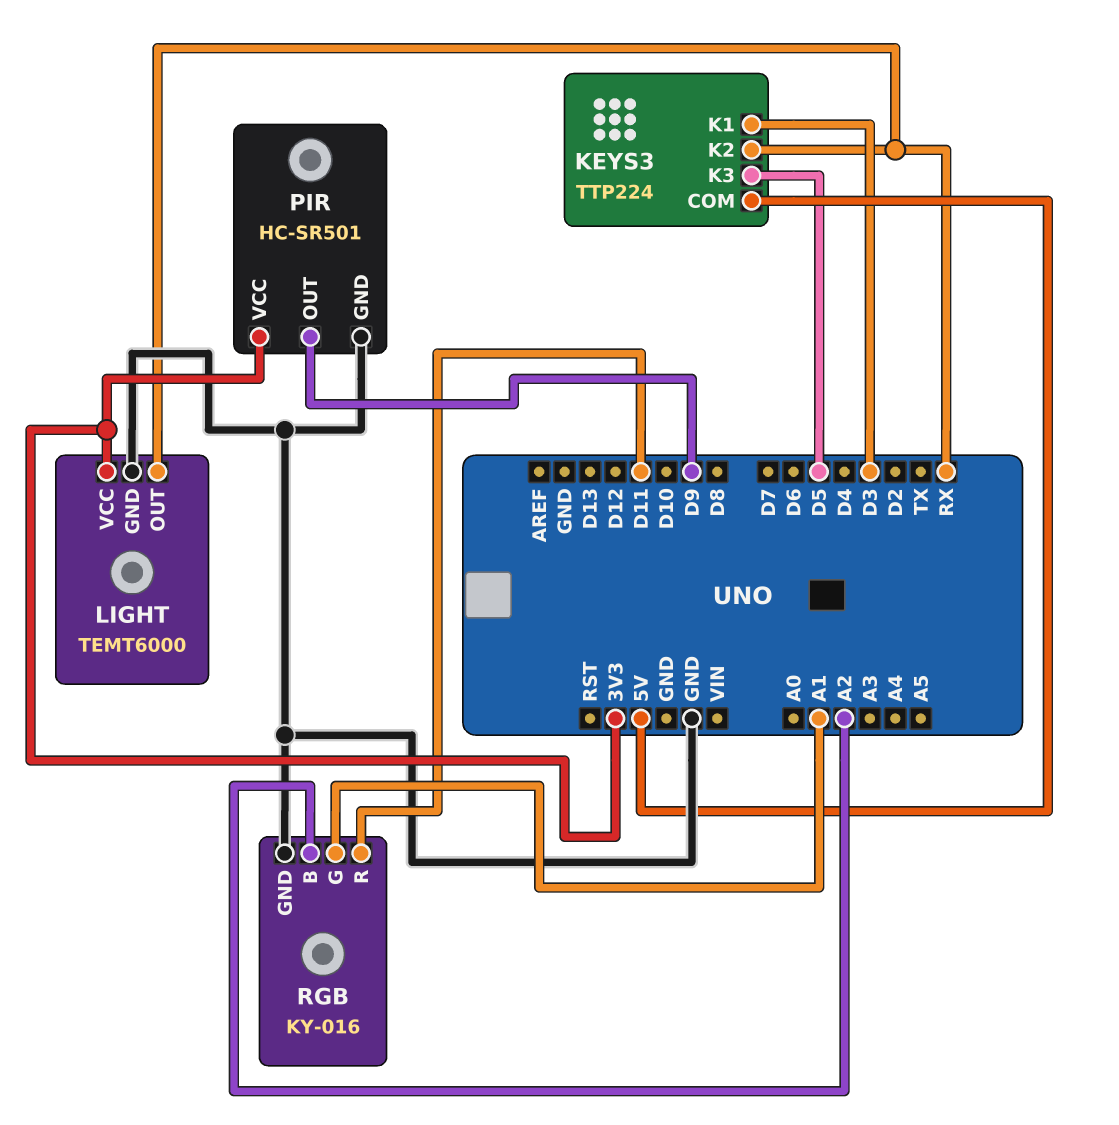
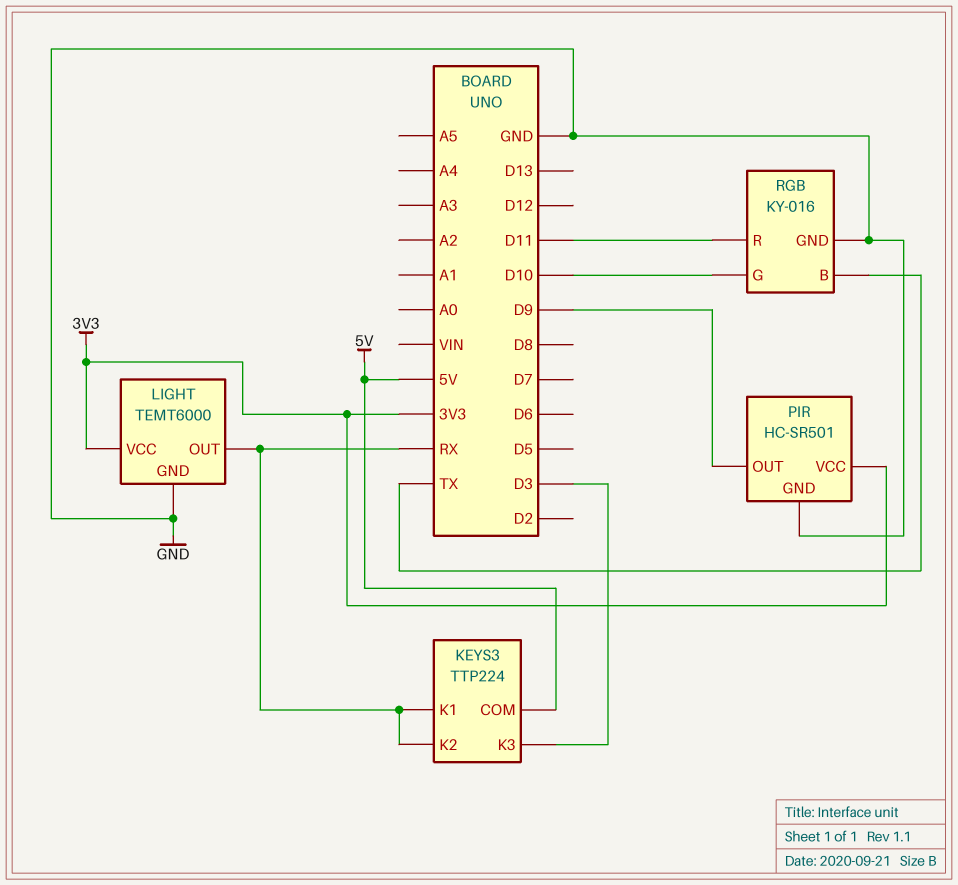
KEYS3 pin K1: D3 -> RX
KEYS3 pin K3: D5 -> D3
RGB pin B: A2 -> TX
RGB pin G: A1 -> D10

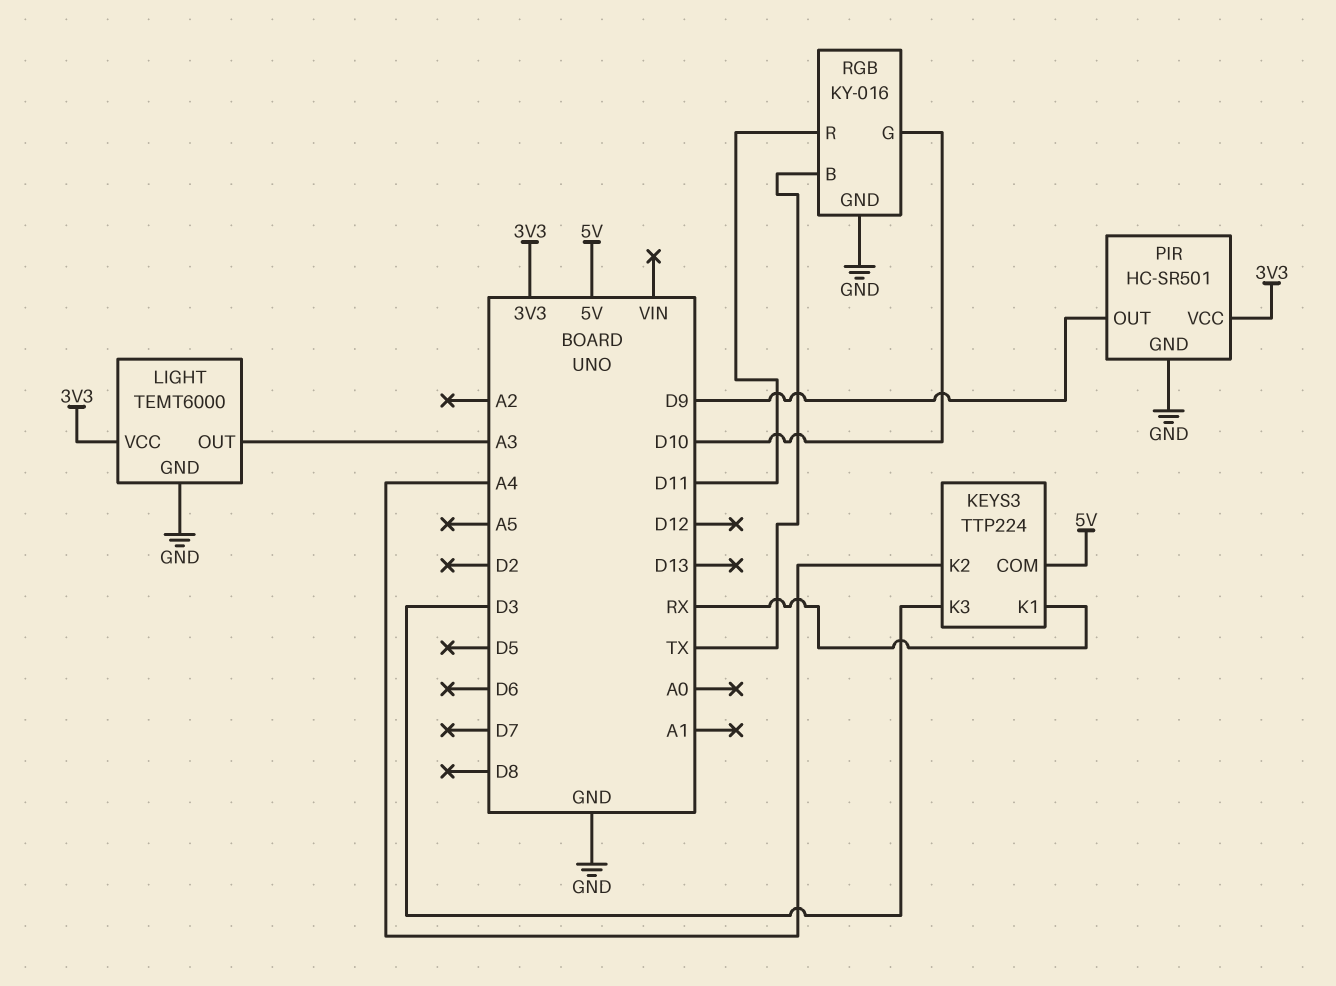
KEYS3 pin K2: RX -> A4
LIGHT pin OUT: RX -> A3

